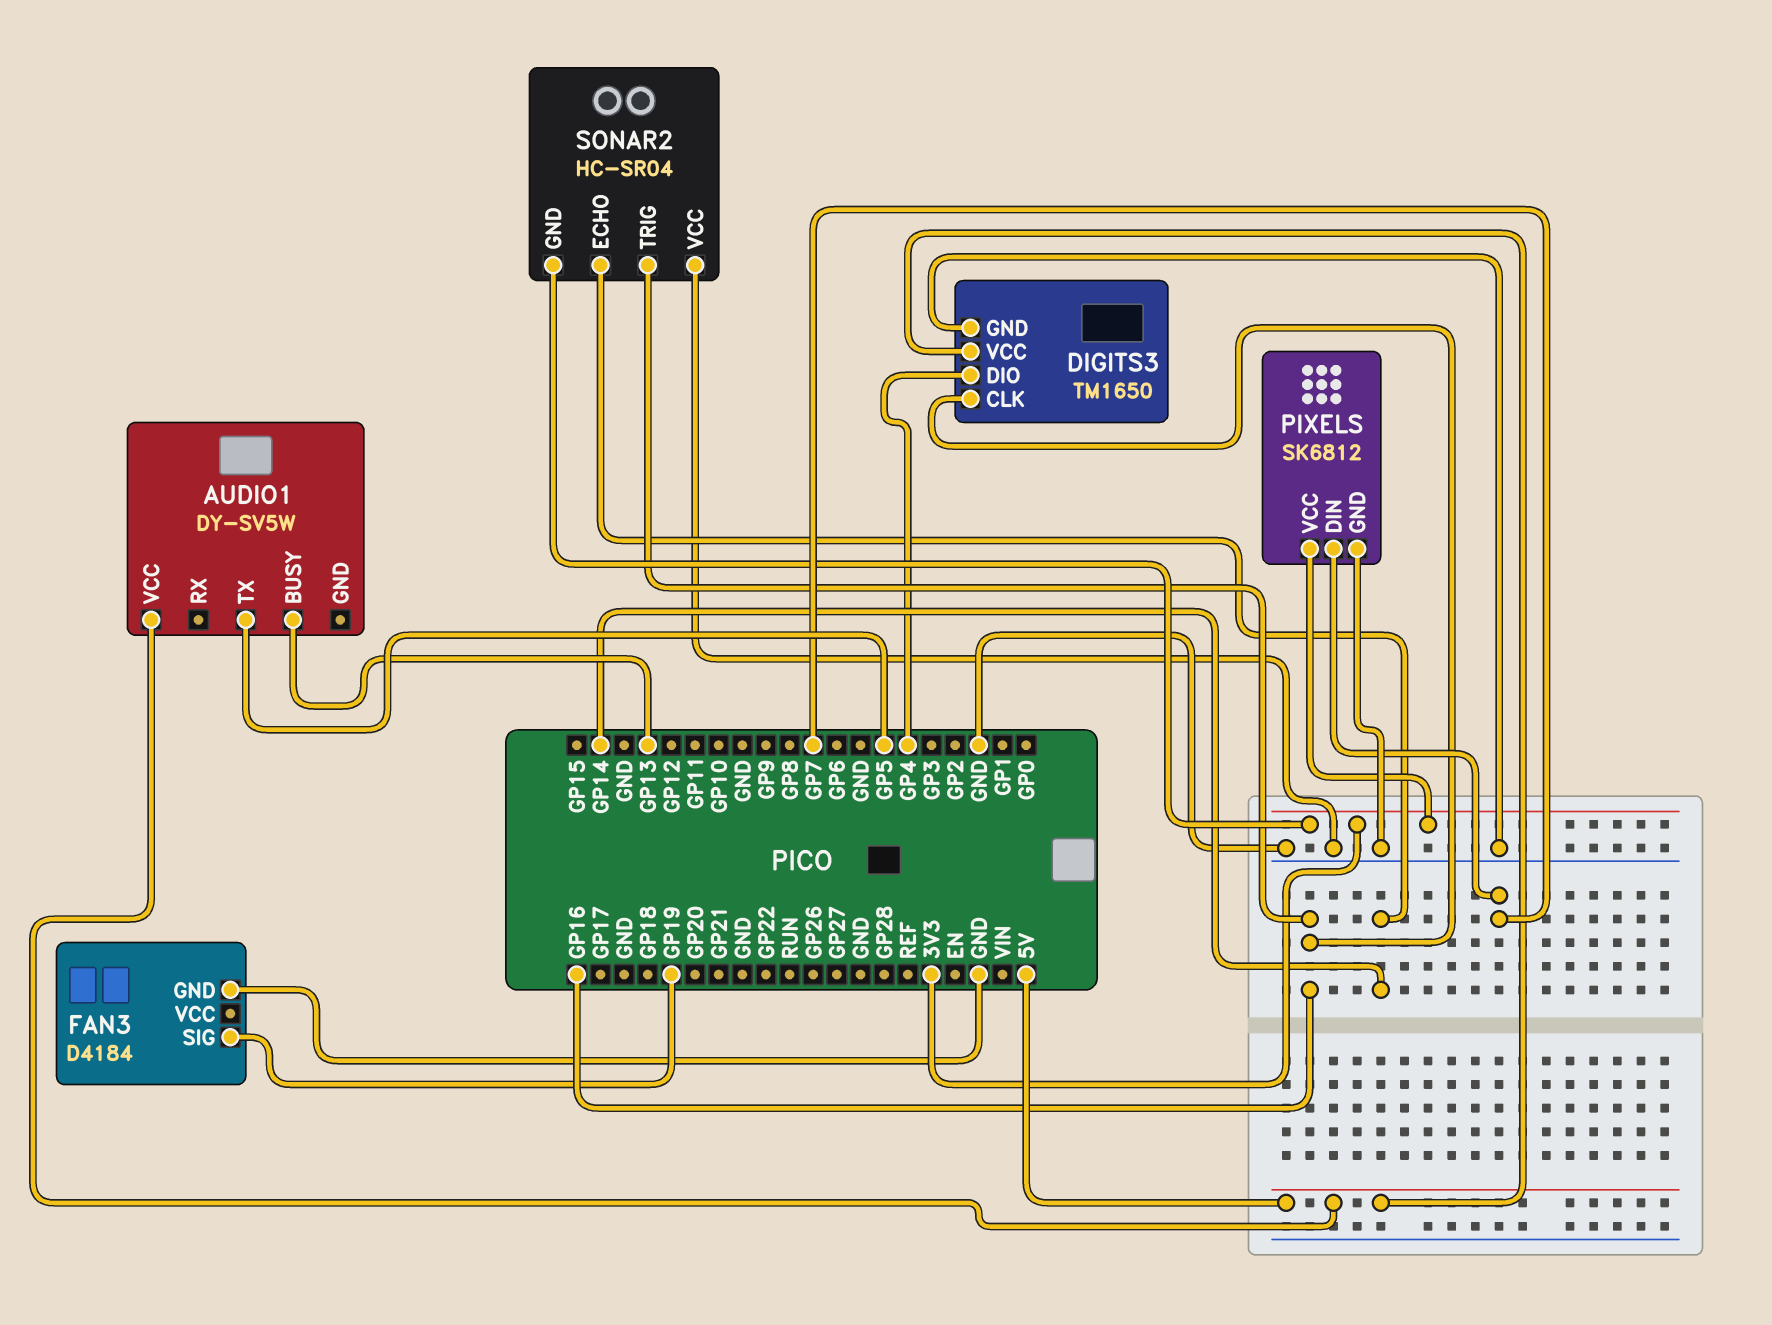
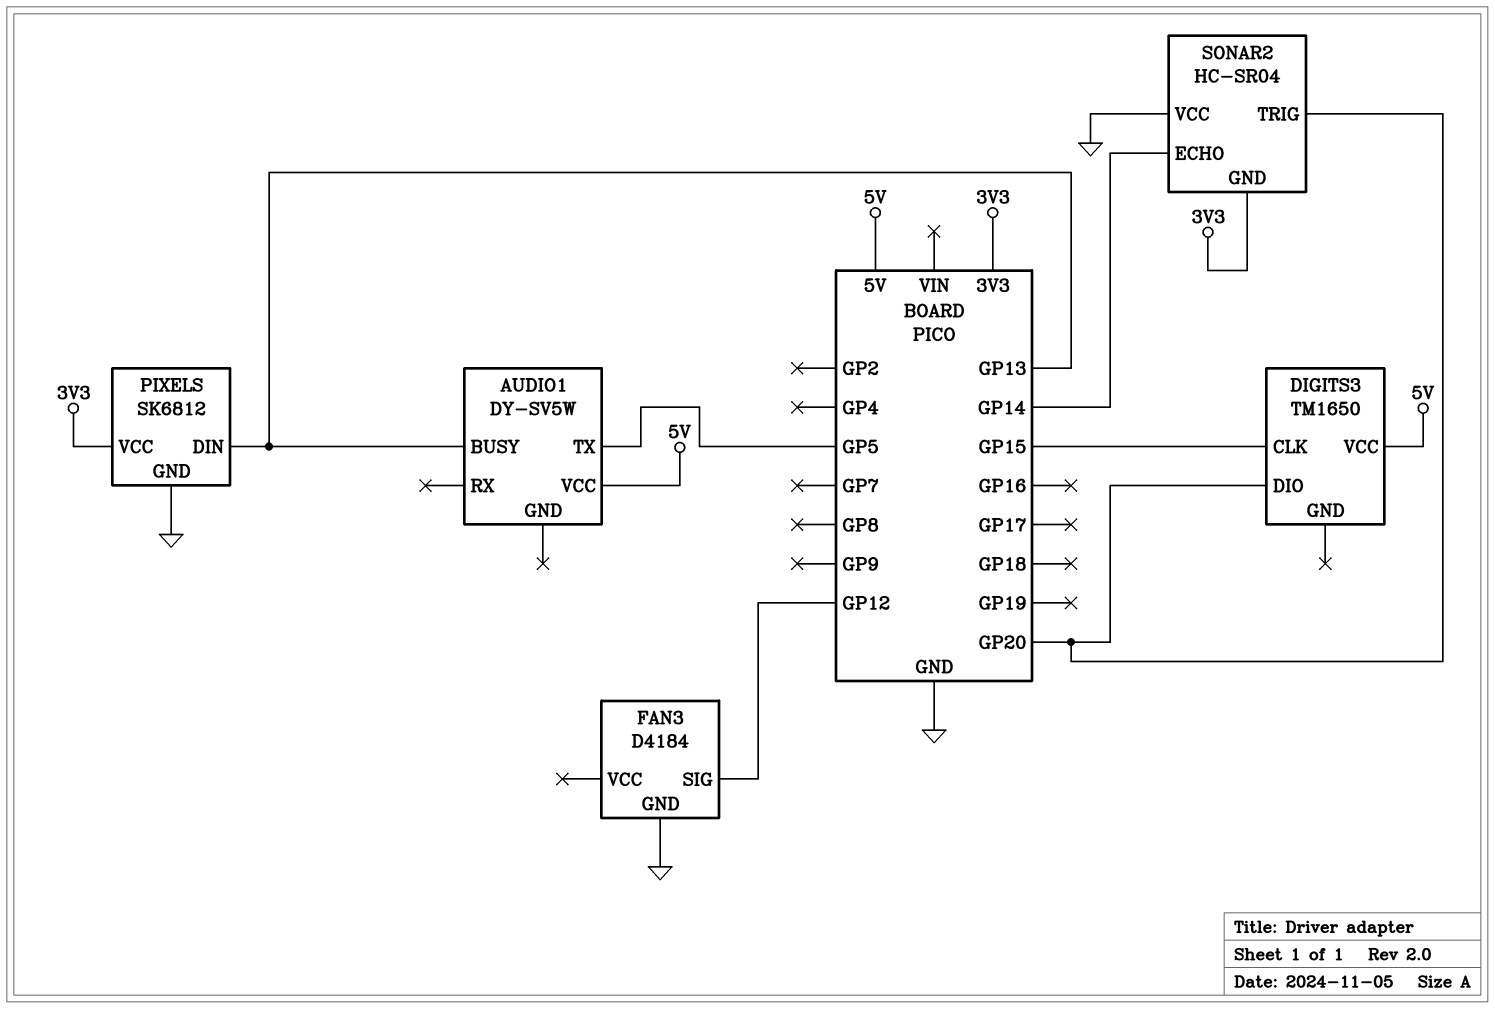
DIGITS3 pin CLK: GP16 -> GP15
DIGITS3 pin DIO: GP4 -> GP20
DIGITS3 pin GND: GND -> none
FAN3 pin SIG: GP19 -> GP12
PIXELS pin DIN: GP7 -> GP13
SONAR2 pin TRIG: GP16 -> GP20

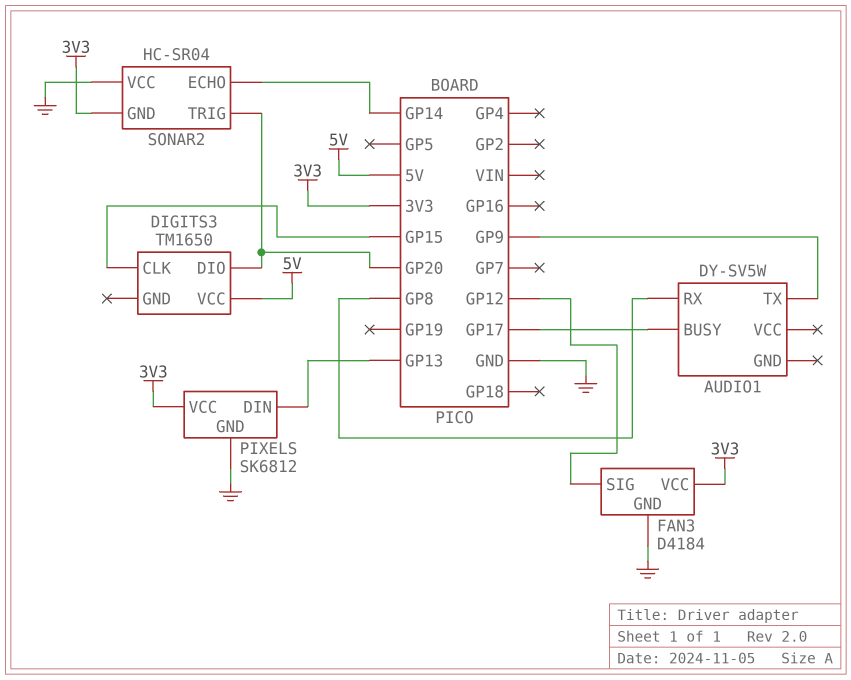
AUDIO1 pin BUSY: GP13 -> GP17
AUDIO1 pin RX: none -> GP8
AUDIO1 pin TX: GP5 -> GP9
AUDIO1 pin VCC: 5V -> none
FAN3 pin VCC: none -> 3V3

